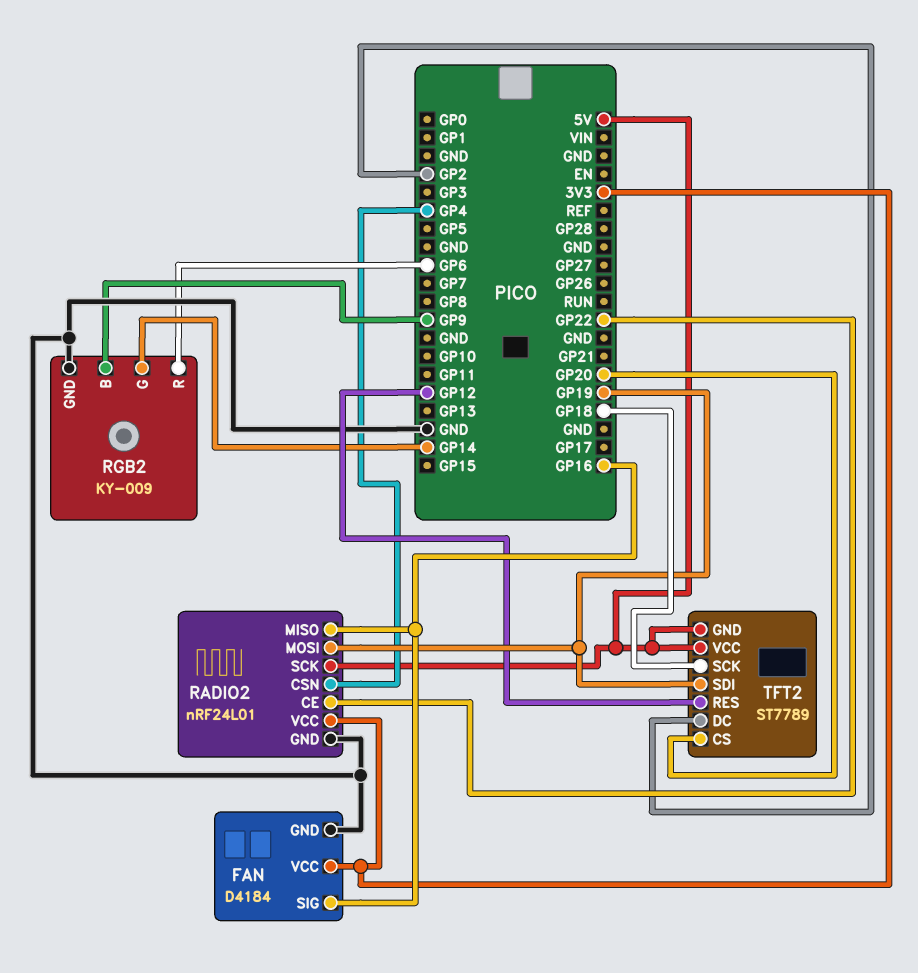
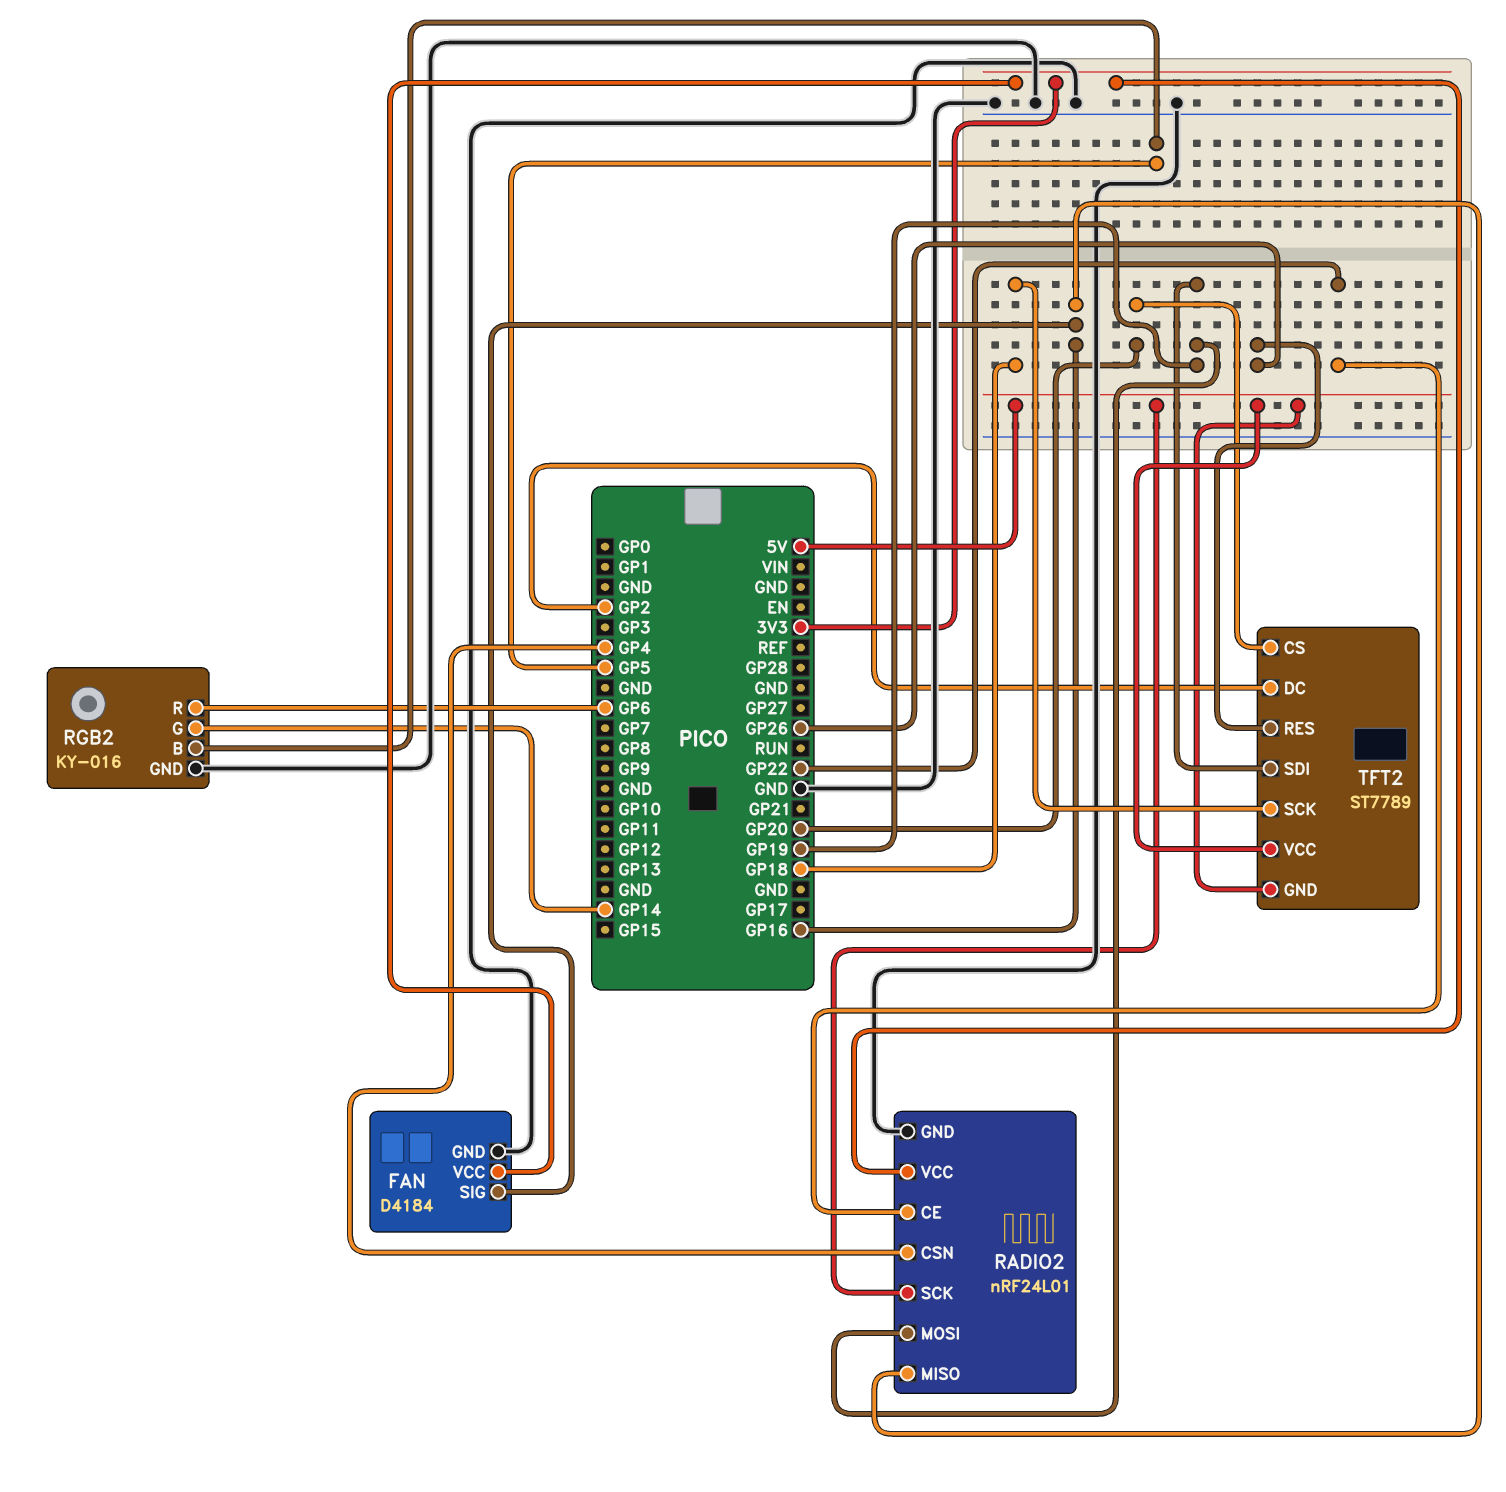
RGB2: KY-009 -> KY-016
RGB2 pin B: GP9 -> GP5
TFT2 pin RES: GP12 -> GP26

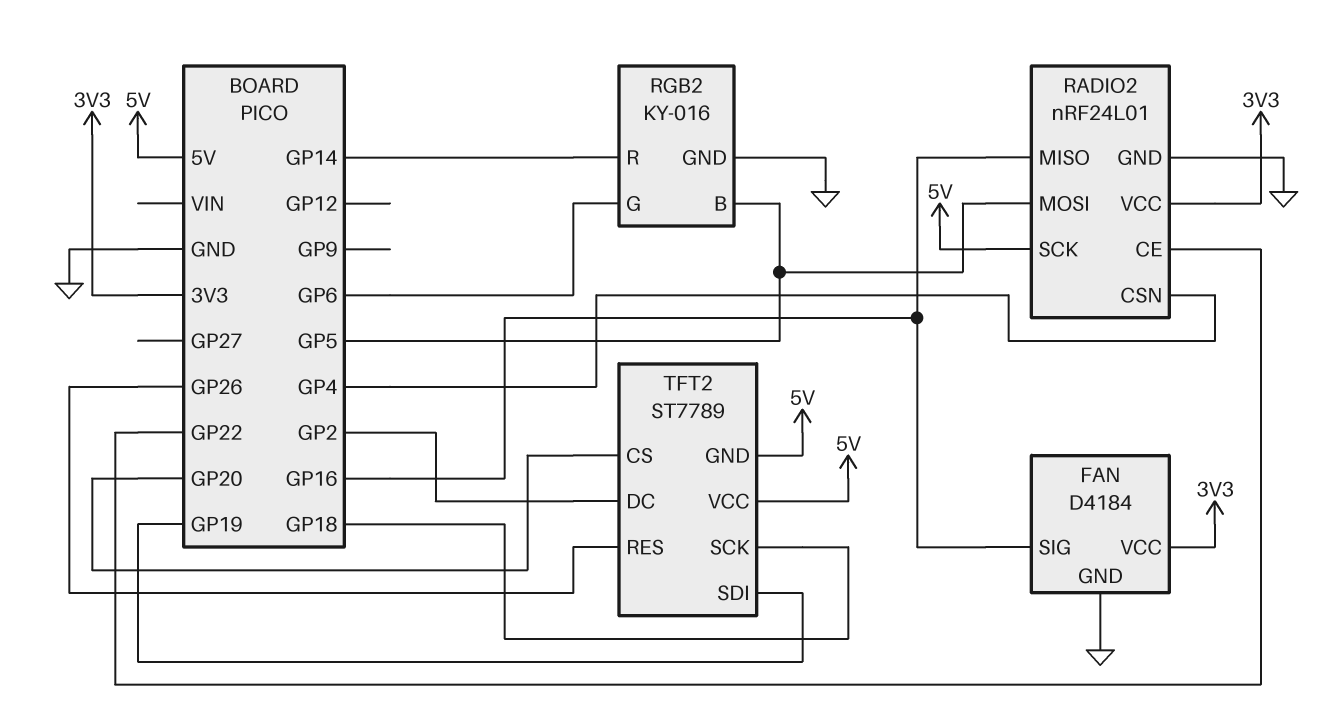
RADIO2 pin MOSI: GP19 -> GP5
RGB2 pin G: GP14 -> GP6
RGB2 pin R: GP6 -> GP14

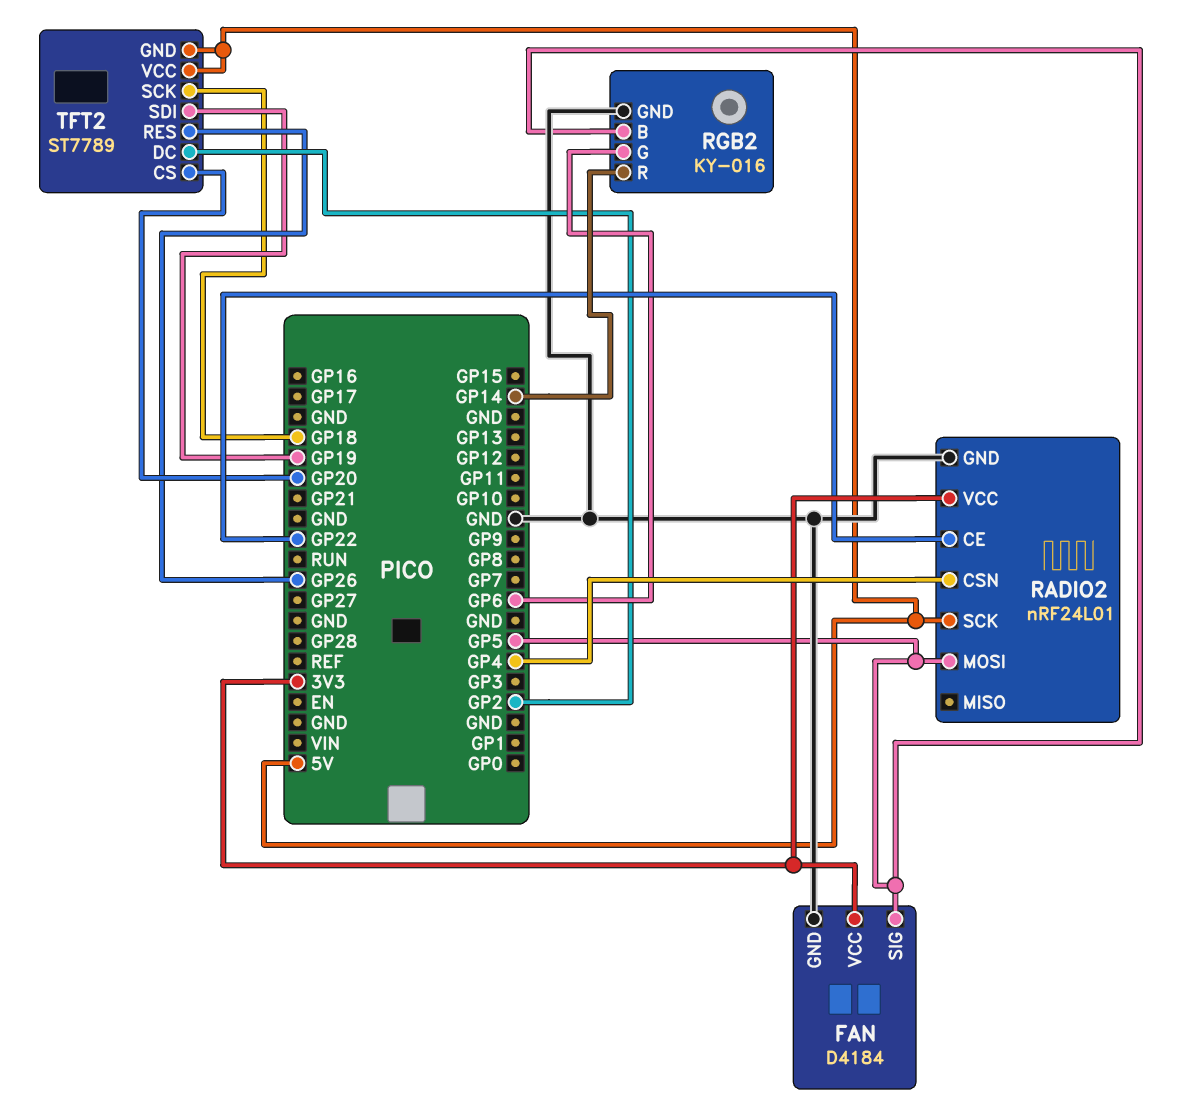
FAN pin SIG: GP16 -> GP5
RADIO2 pin MISO: GP16 -> none

